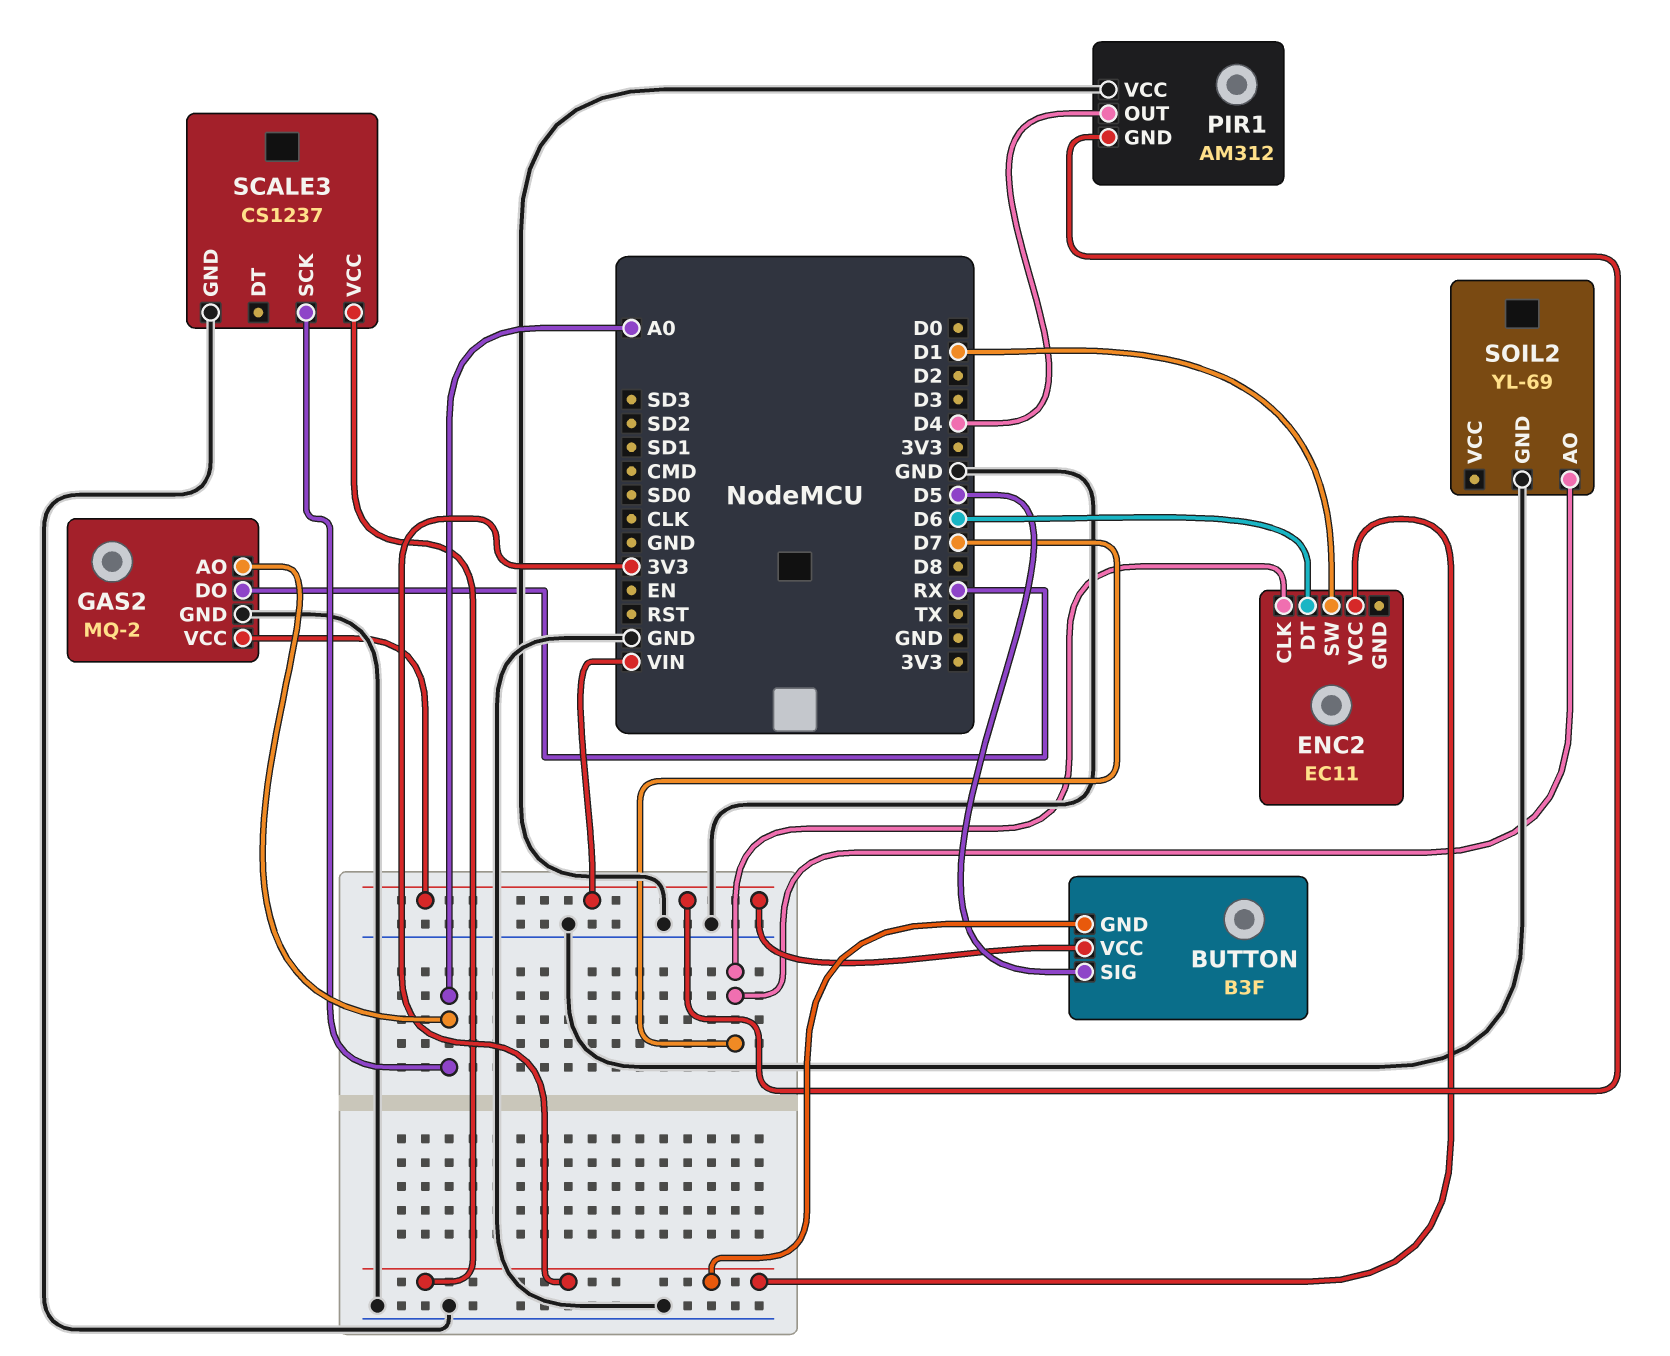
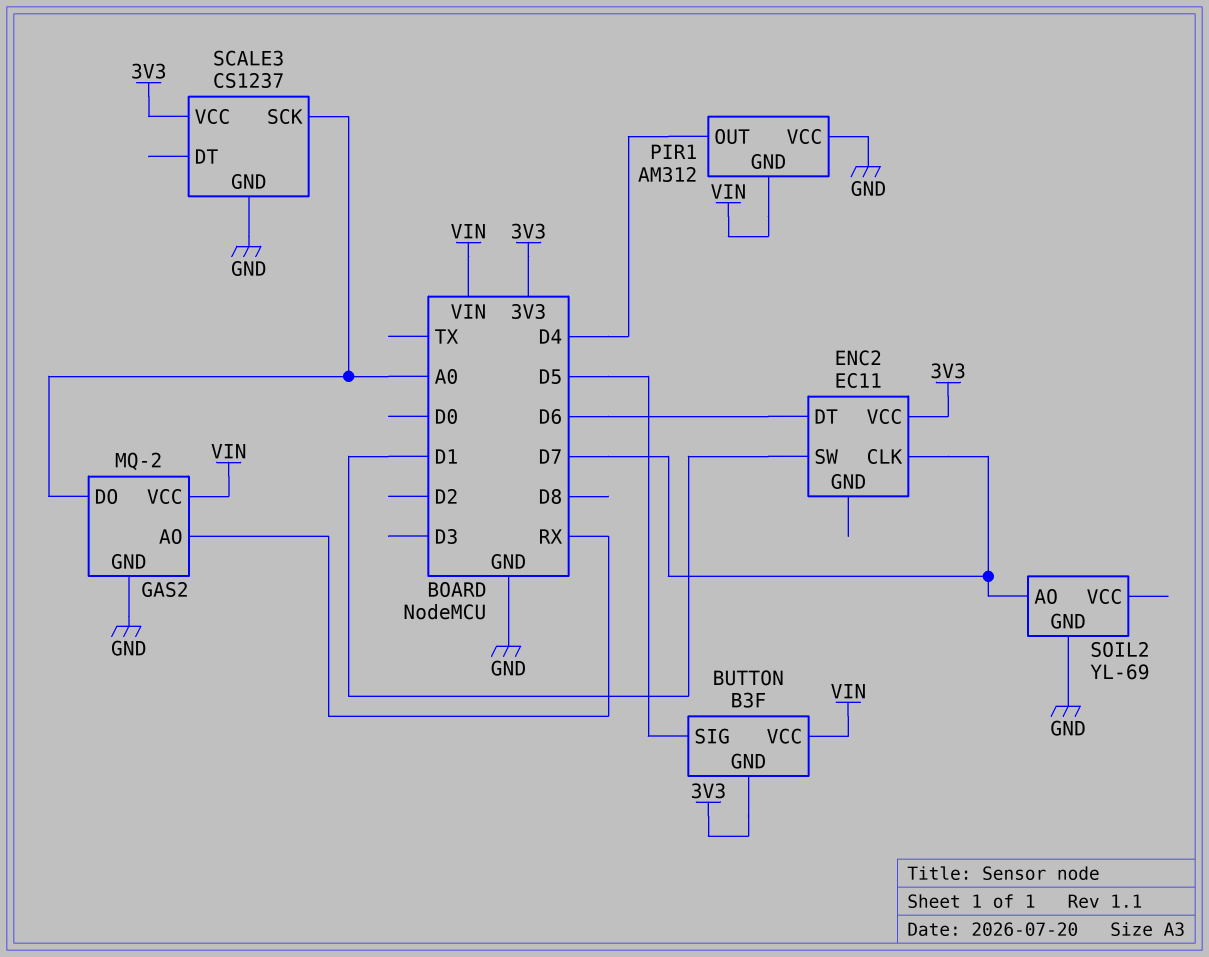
GAS2 pin AO: A0 -> RX
GAS2 pin DO: RX -> A0

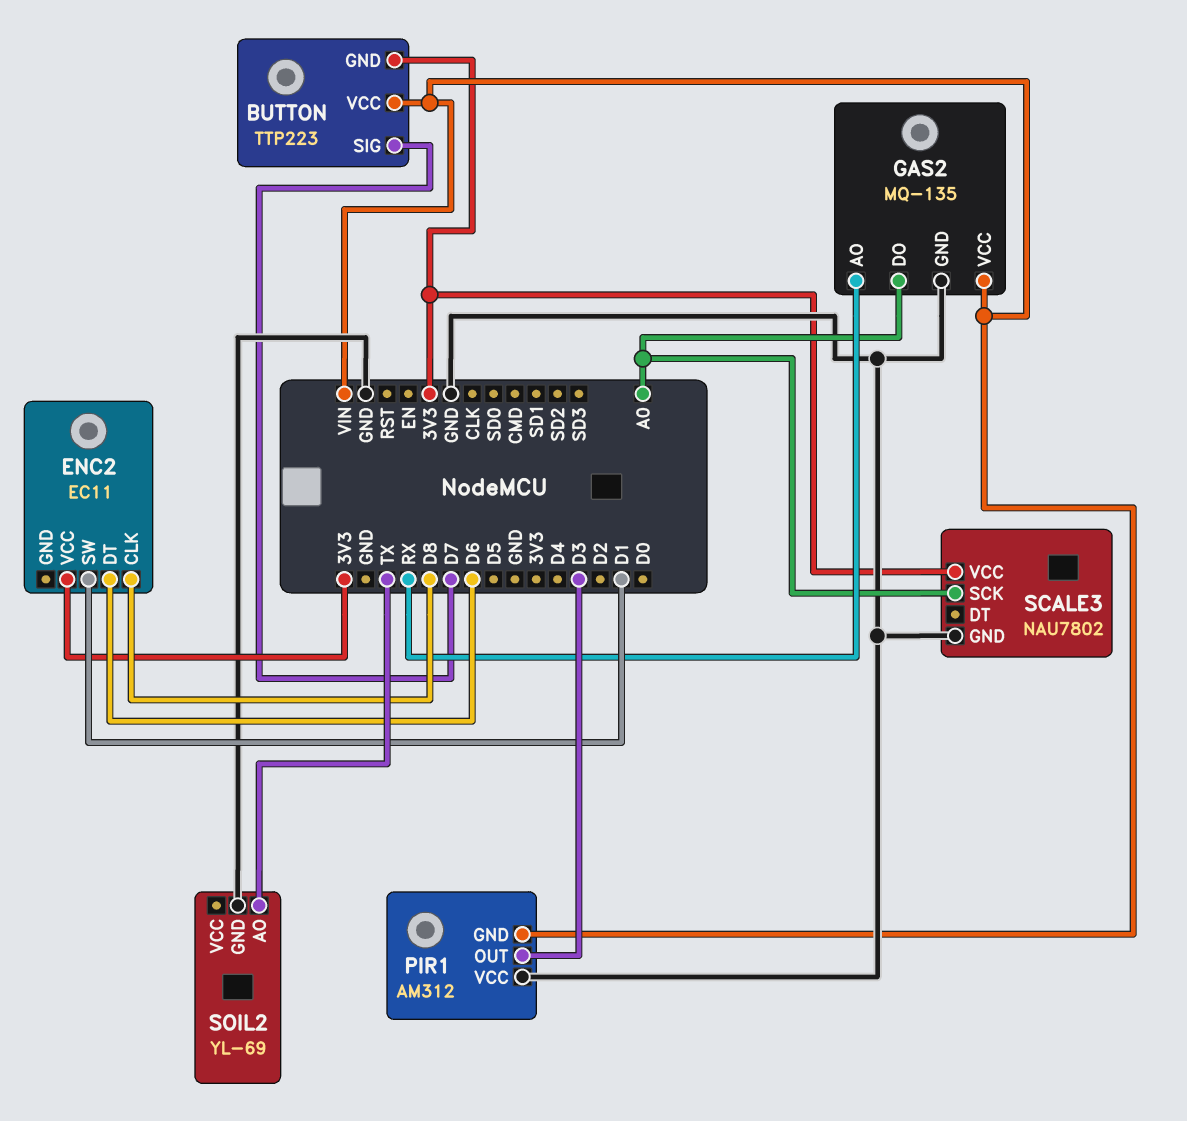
BUTTON: B3F -> TTP223
BUTTON pin SIG: D5 -> D7
ENC2 pin CLK: D7 -> D8
GAS2: MQ-2 -> MQ-135
PIR1 pin OUT: D4 -> D3
SCALE3: CS1237 -> NAU7802
SOIL2 pin AO: D7 -> TX

